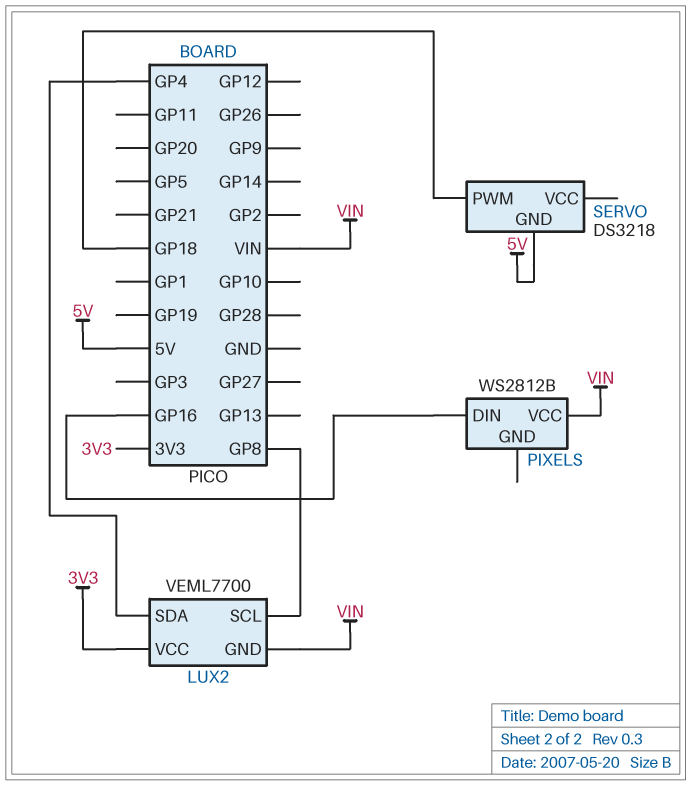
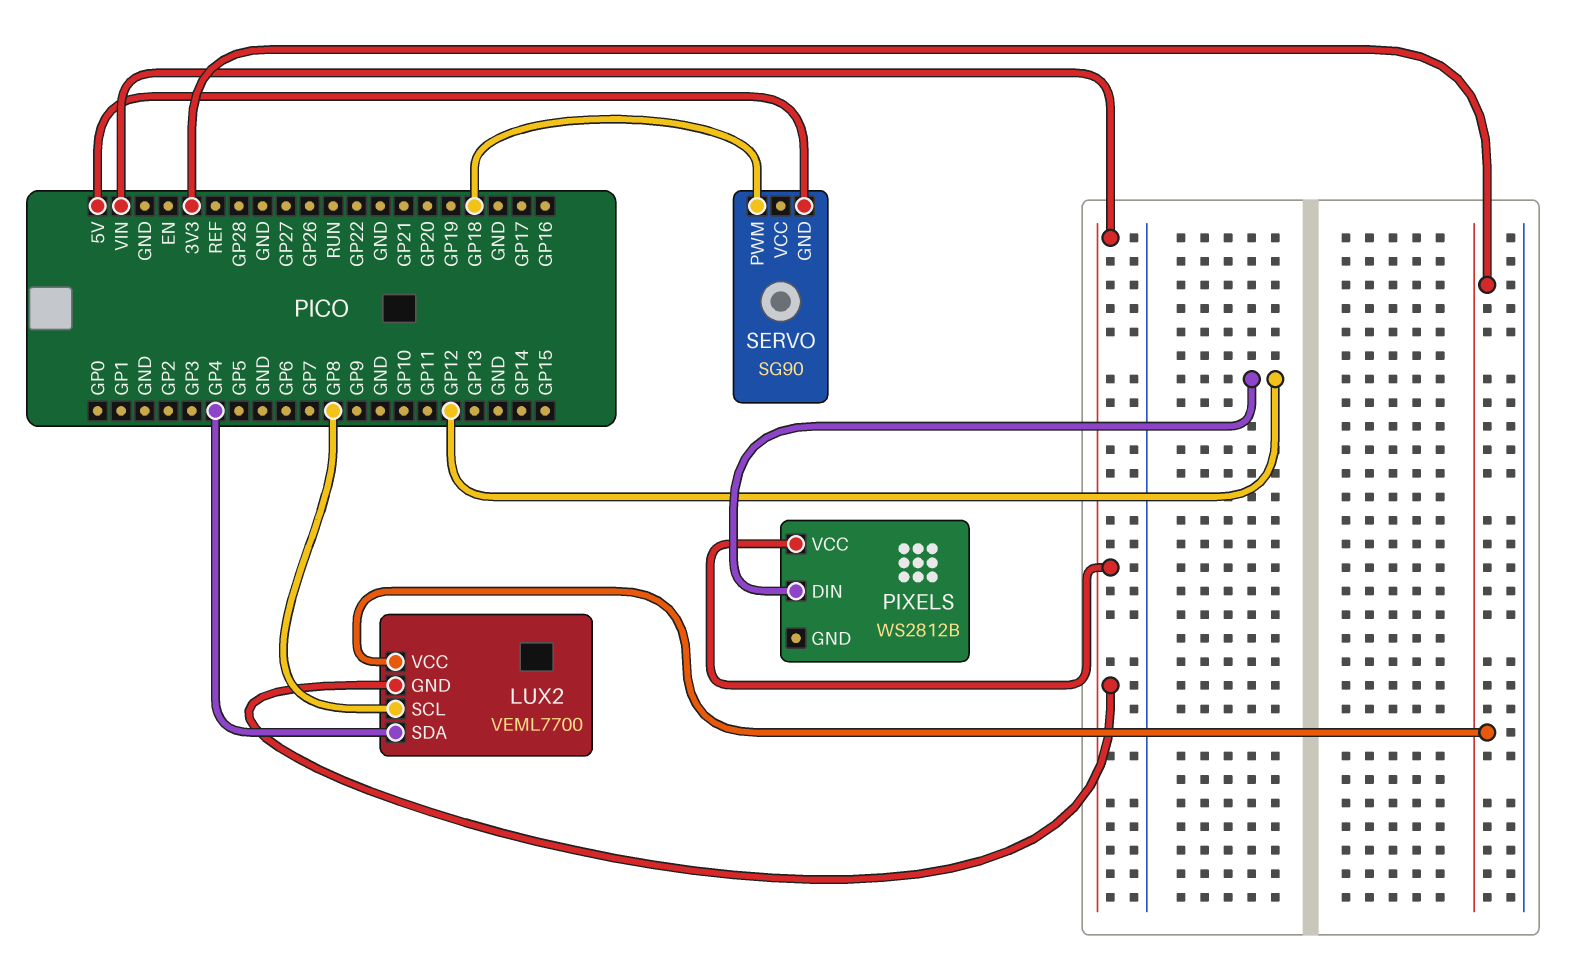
PIXELS pin DIN: GP16 -> GP12
SERVO: DS3218 -> SG90

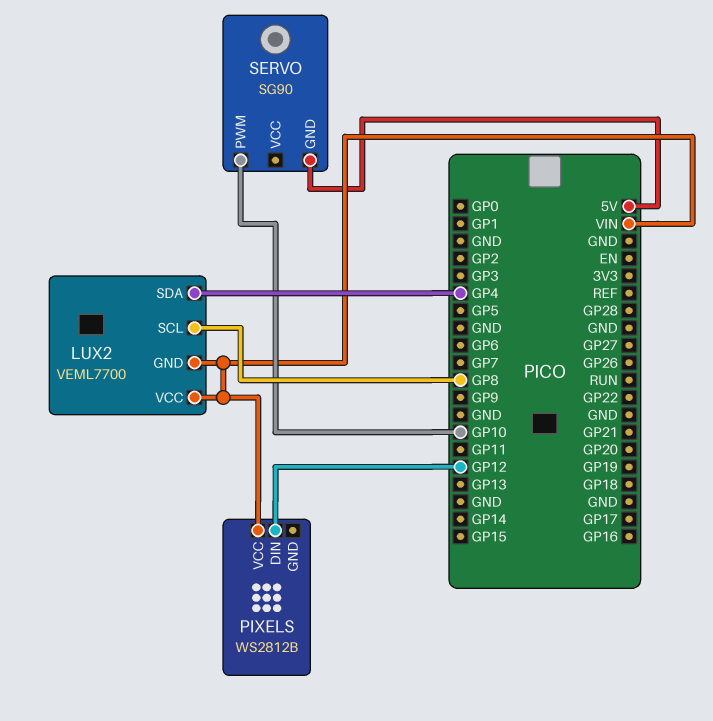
LUX2 pin VCC: 3V3 -> VIN
SERVO pin PWM: GP18 -> GP10

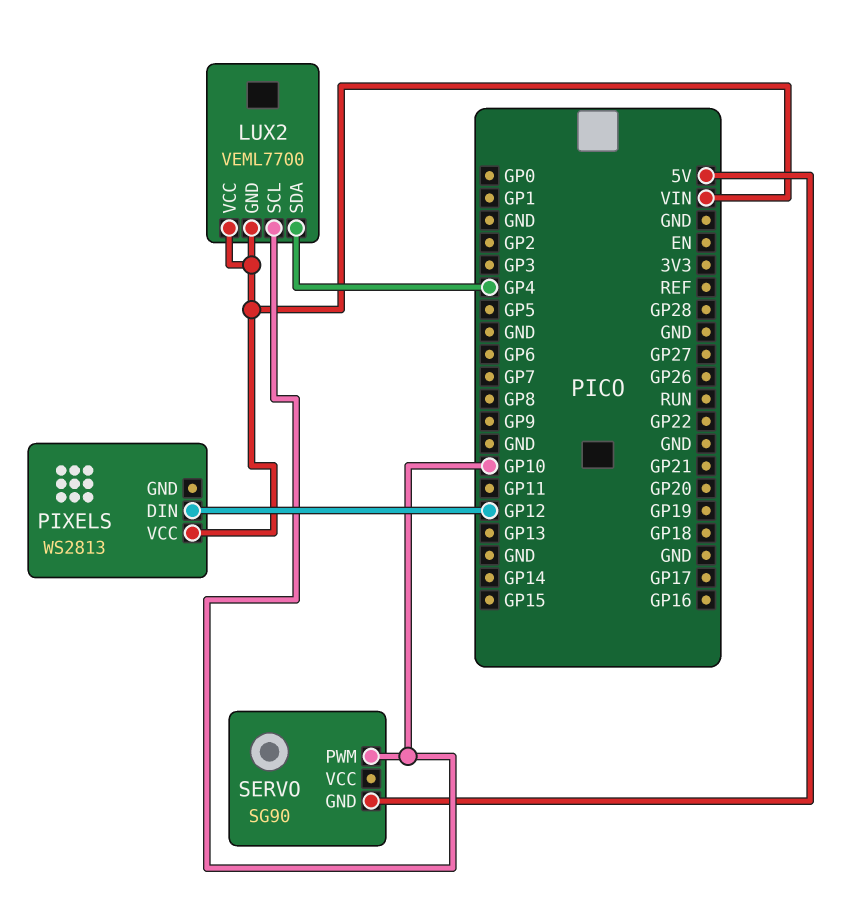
LUX2 pin SCL: GP8 -> GP10
PIXELS: WS2812B -> WS2813

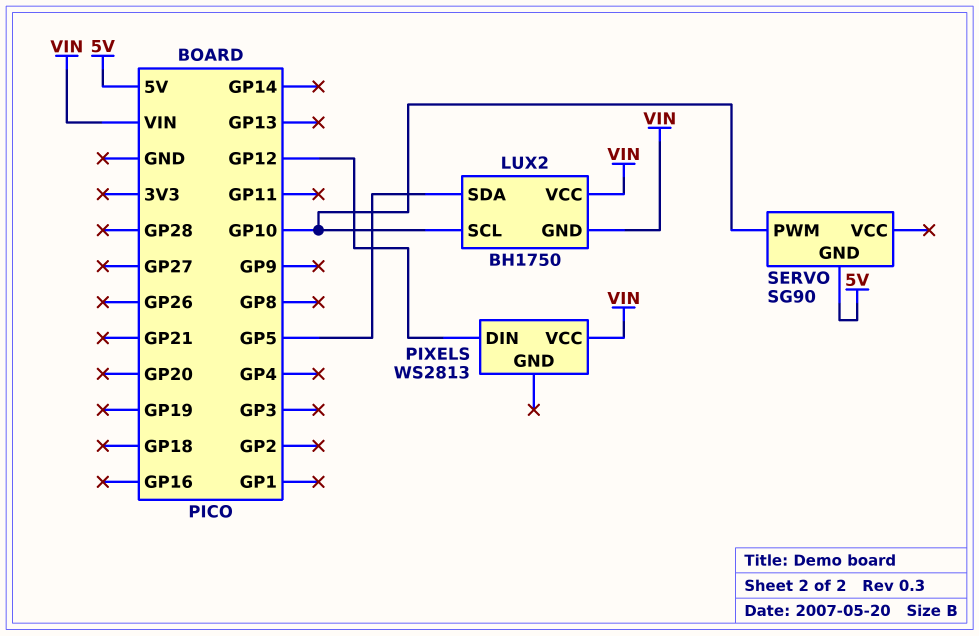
LUX2: VEML7700 -> BH1750
LUX2 pin SDA: GP4 -> GP5

